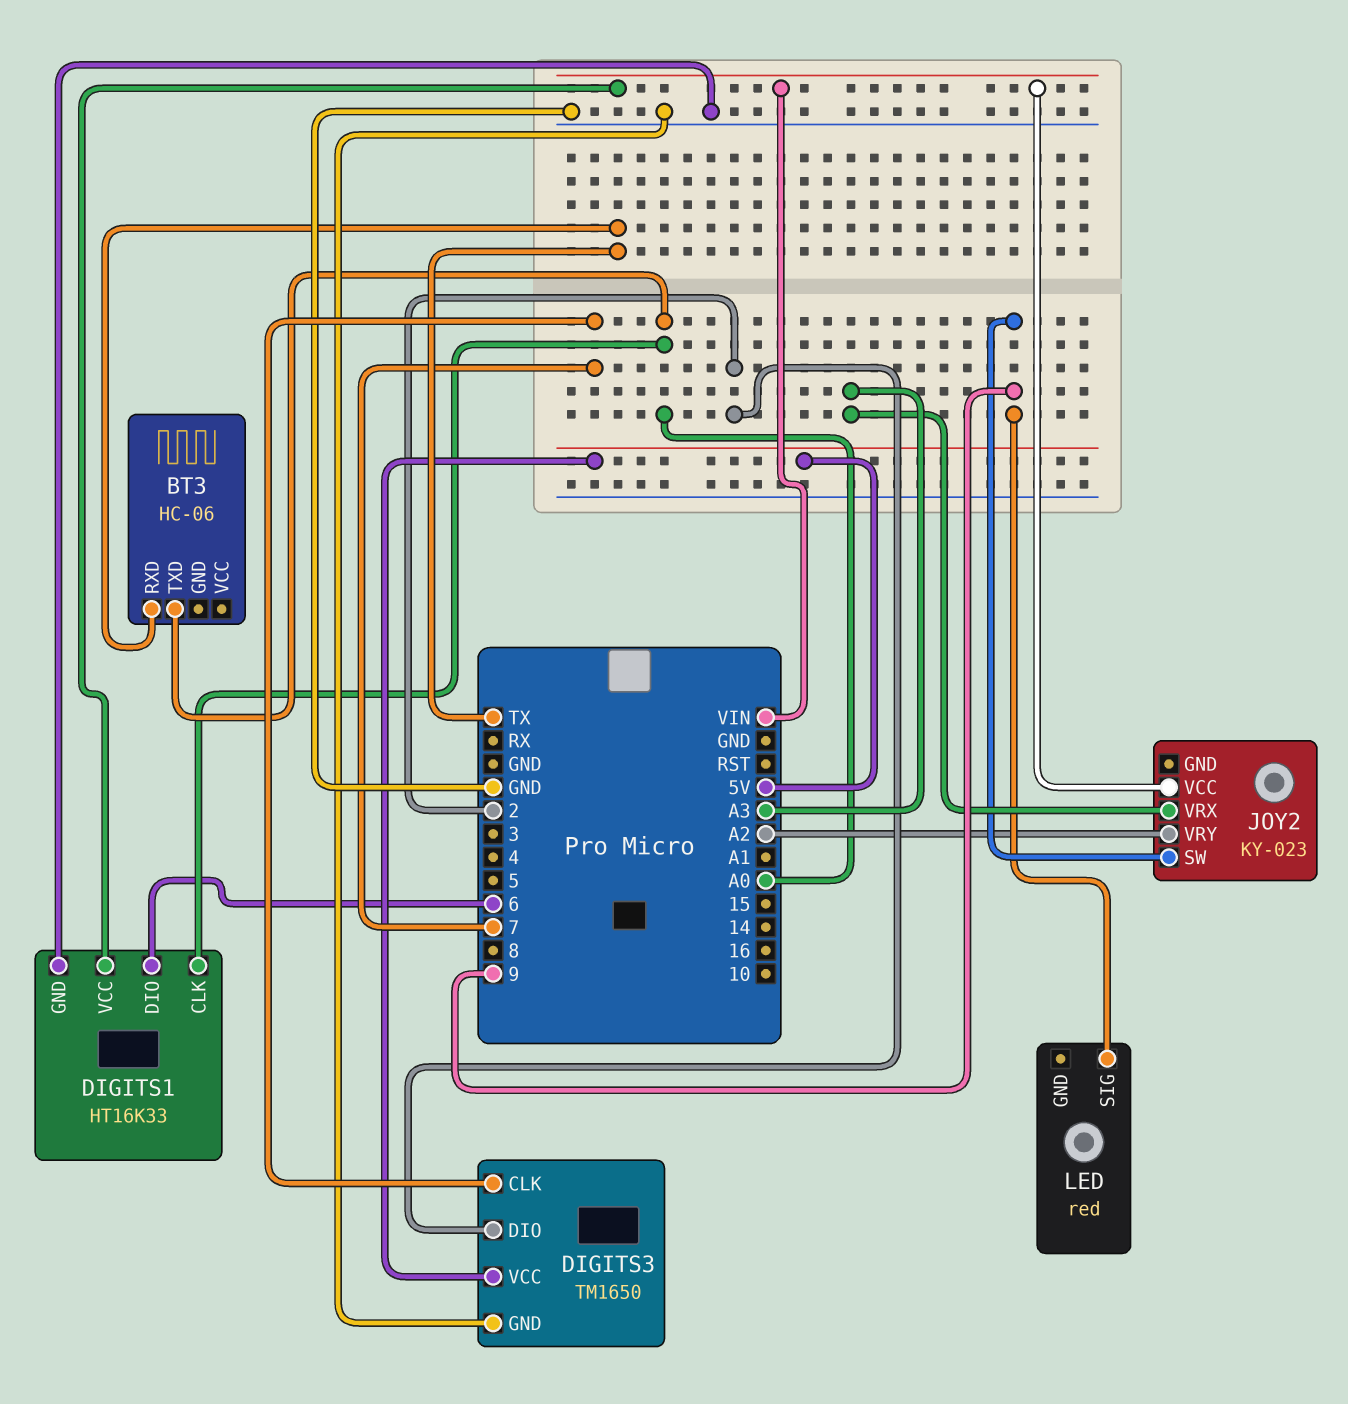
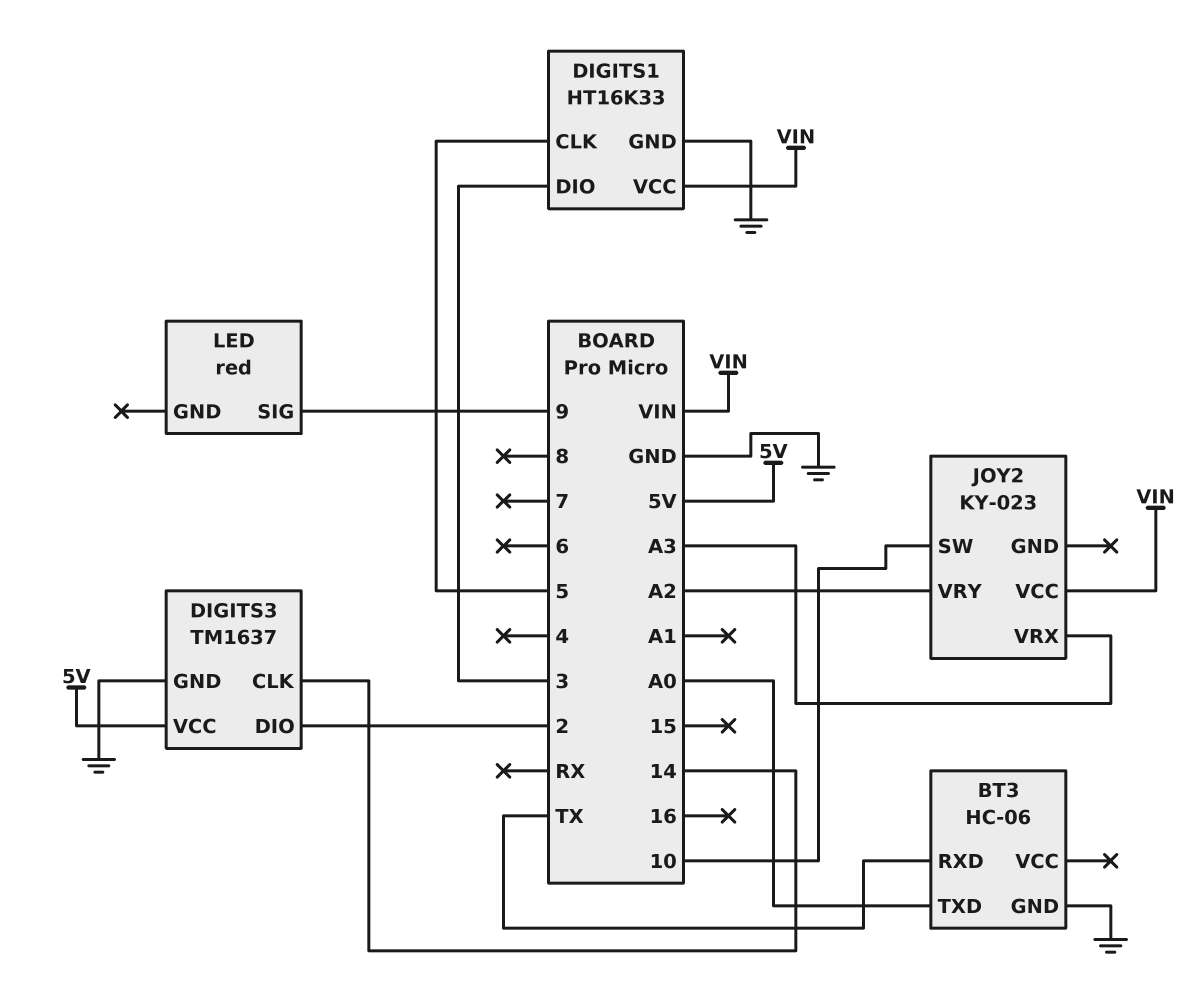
BT3 pin GND: none -> GND
DIGITS1 pin CLK: A0 -> 5
DIGITS1 pin DIO: 6 -> 3
DIGITS3: TM1650 -> TM1637
DIGITS3 pin CLK: 7 -> 14
JOY2 pin SW: 9 -> 10

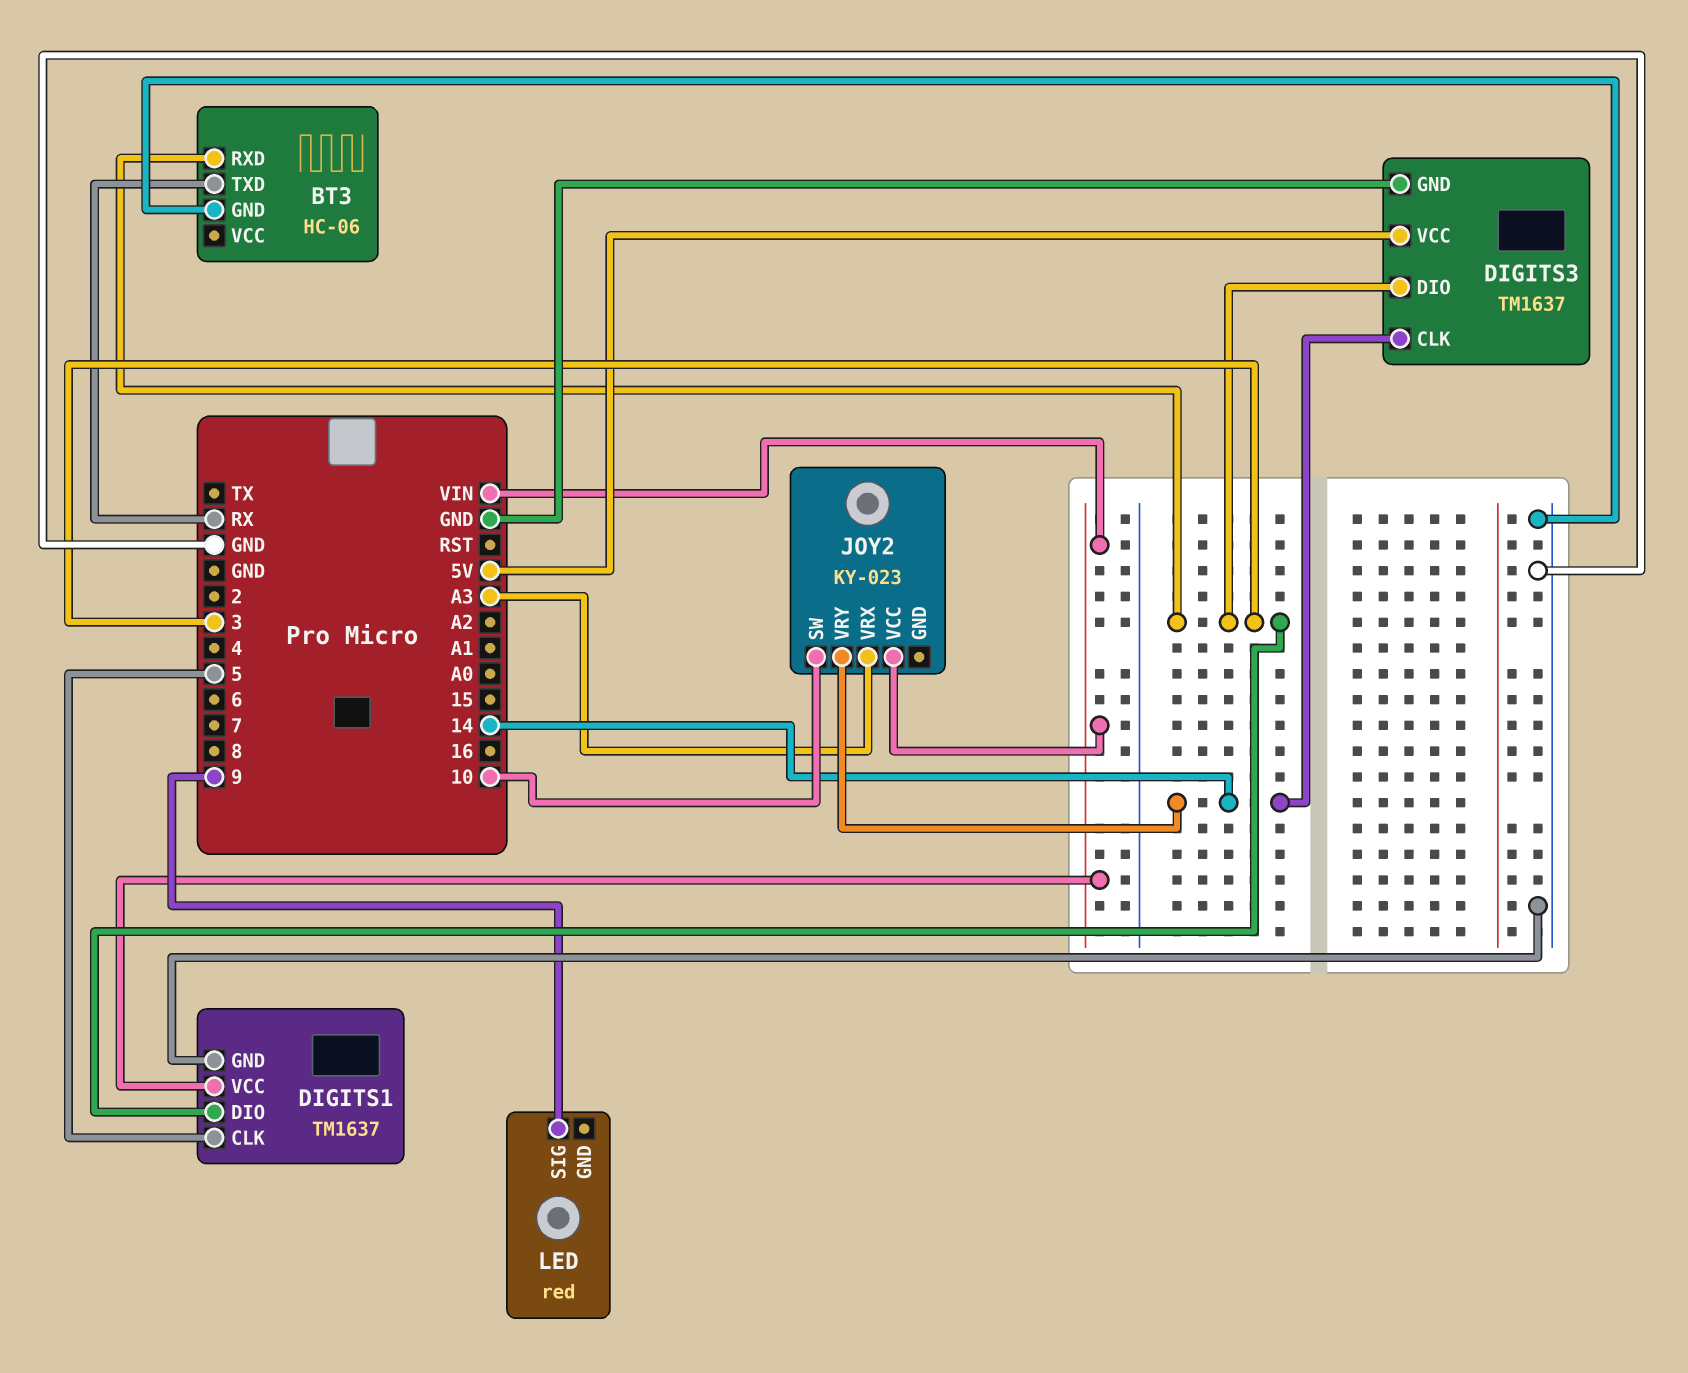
BT3 pin RXD: TX -> 3
BT3 pin TXD: A0 -> RX
DIGITS1: HT16K33 -> TM1637
DIGITS3 pin DIO: 2 -> 3
JOY2 pin VRY: A2 -> 14

